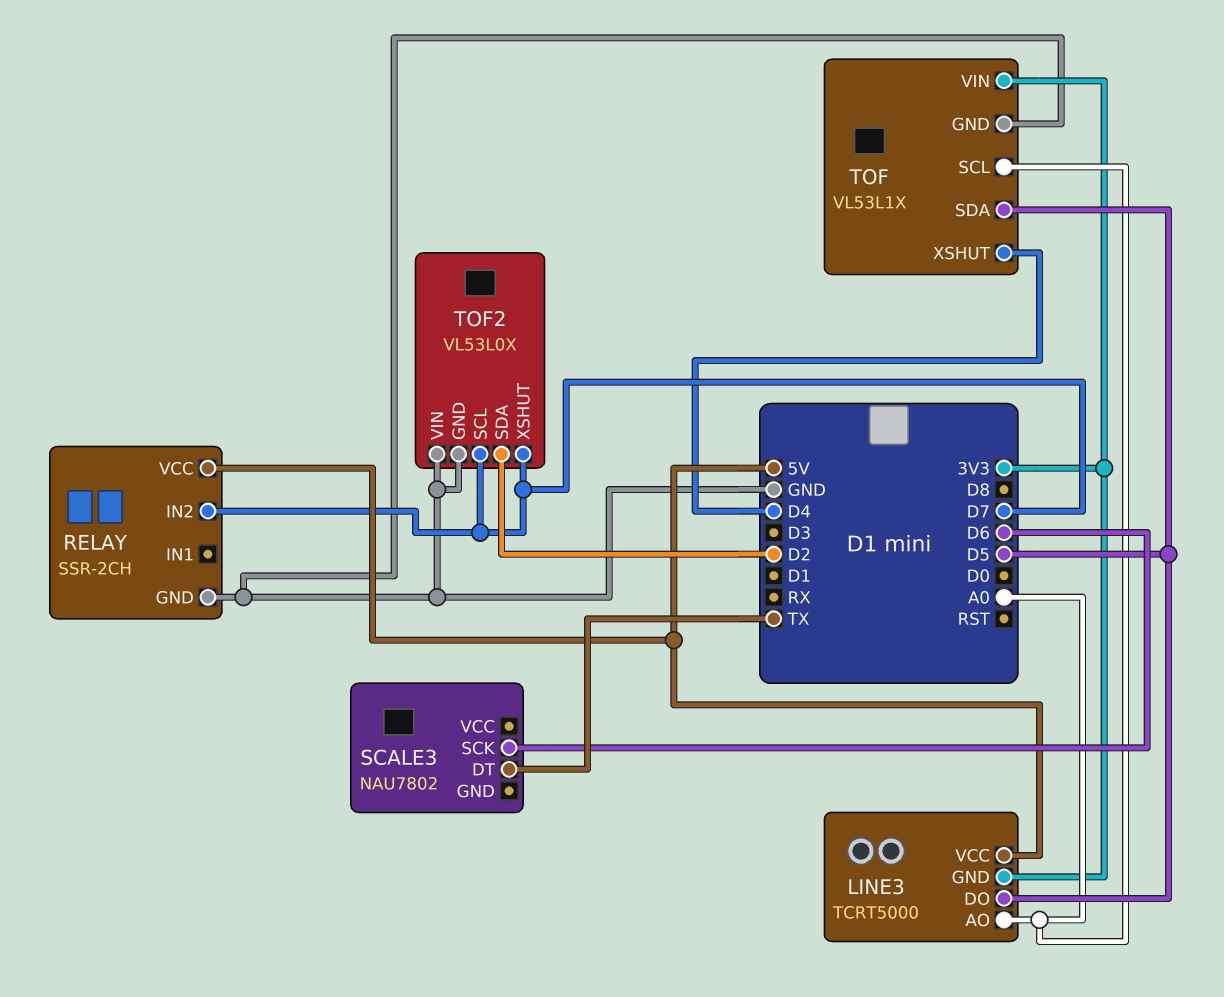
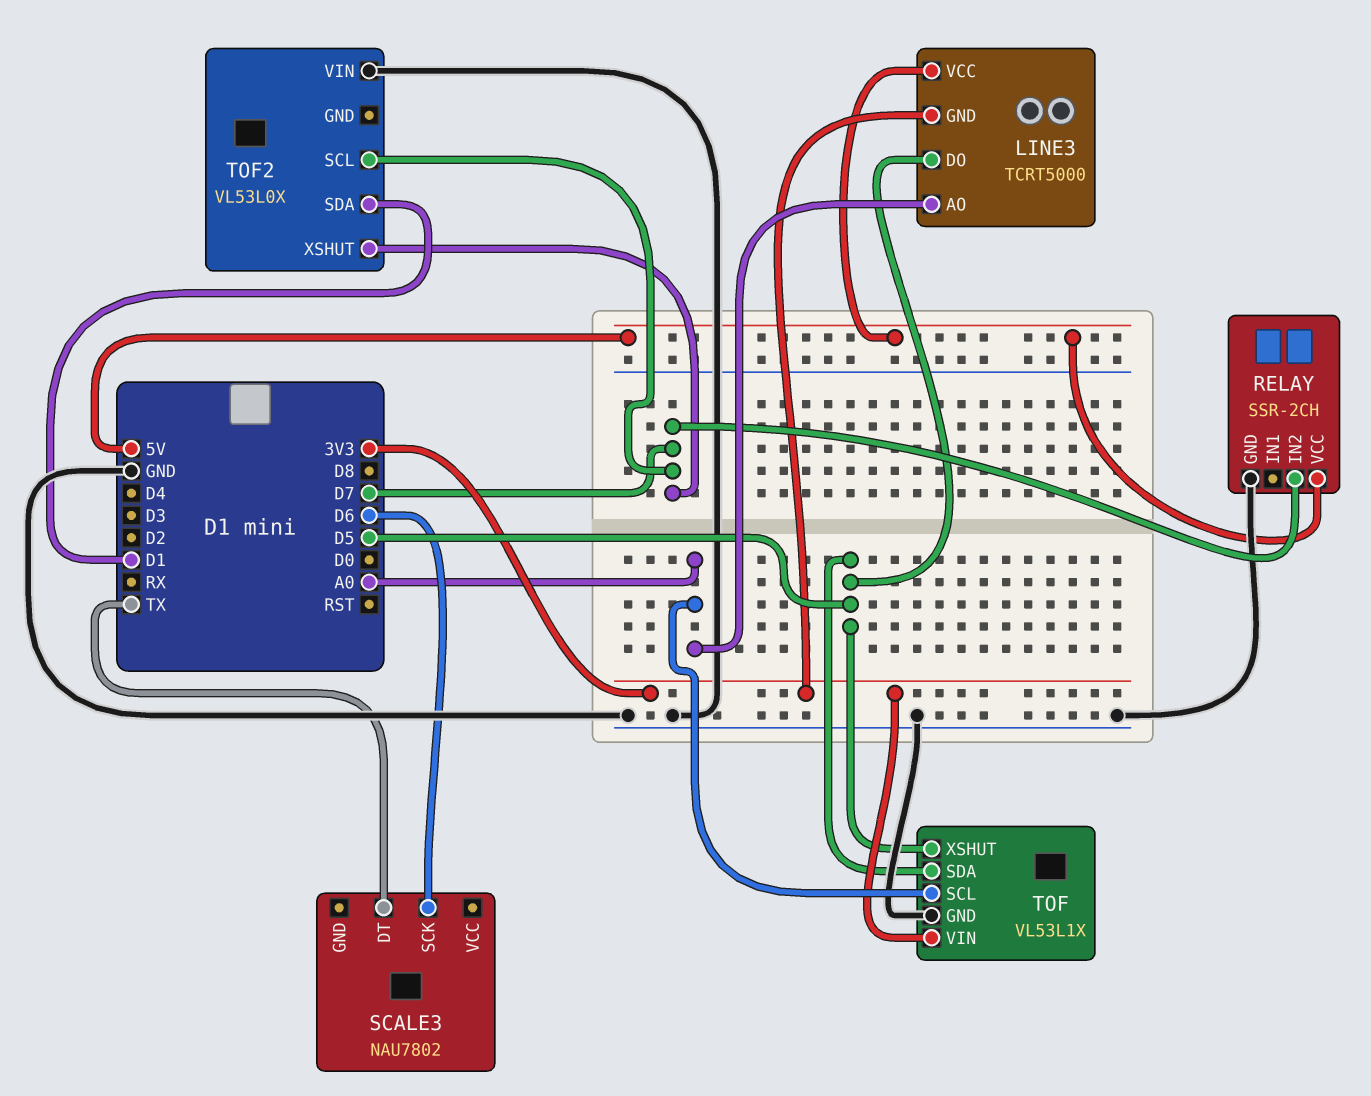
TOF pin XSHUT: D4 -> D5
TOF2 pin GND: GND -> none
TOF2 pin SDA: D2 -> D1

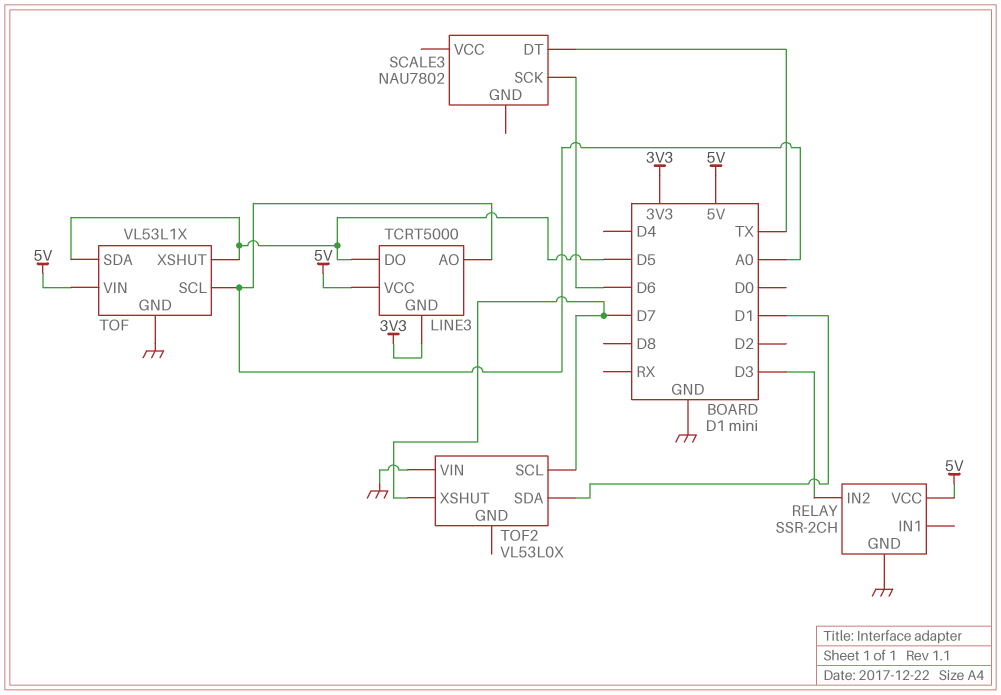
RELAY pin IN2: D7 -> D3
TOF pin VIN: 3V3 -> 5V

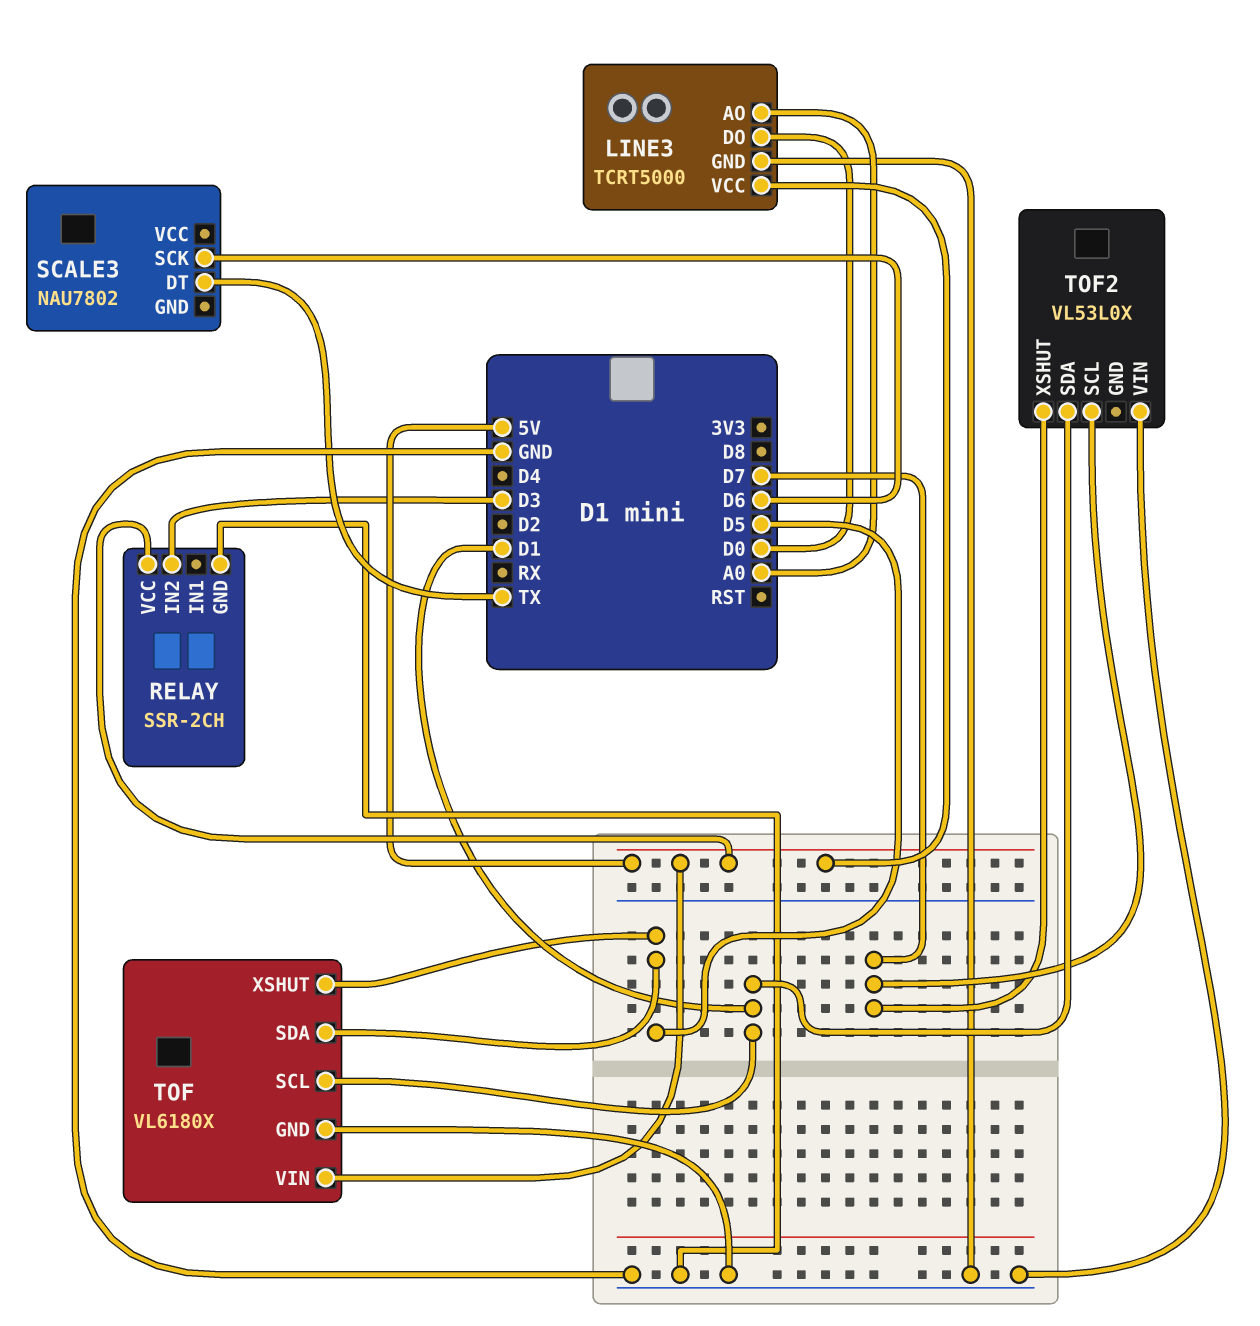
LINE3 pin DO: D5 -> D0
LINE3 pin GND: 3V3 -> GND
TOF: VL53L1X -> VL6180X
TOF pin SCL: A0 -> D1

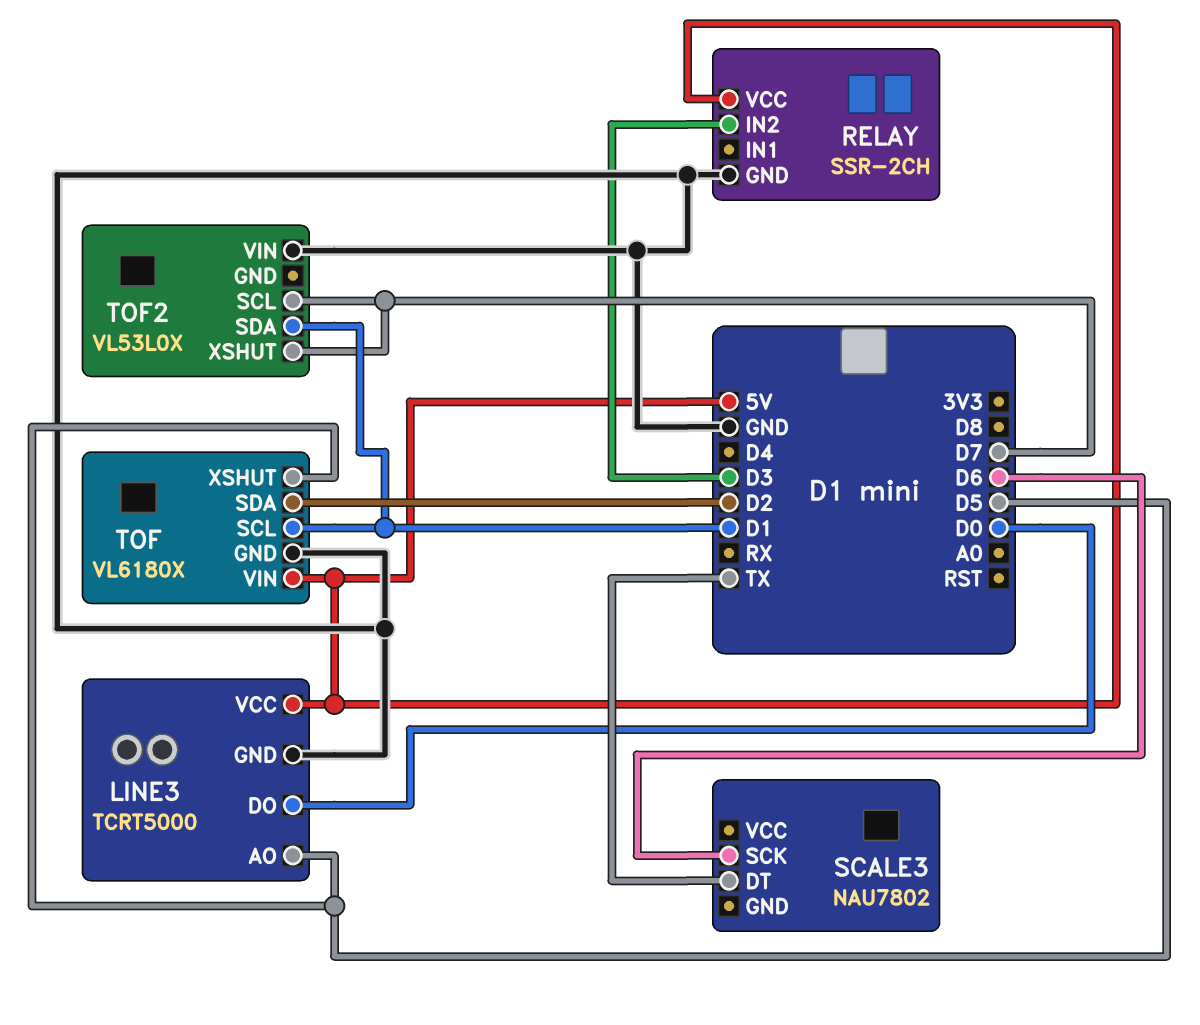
LINE3 pin AO: A0 -> D5
TOF pin SDA: D5 -> D2

